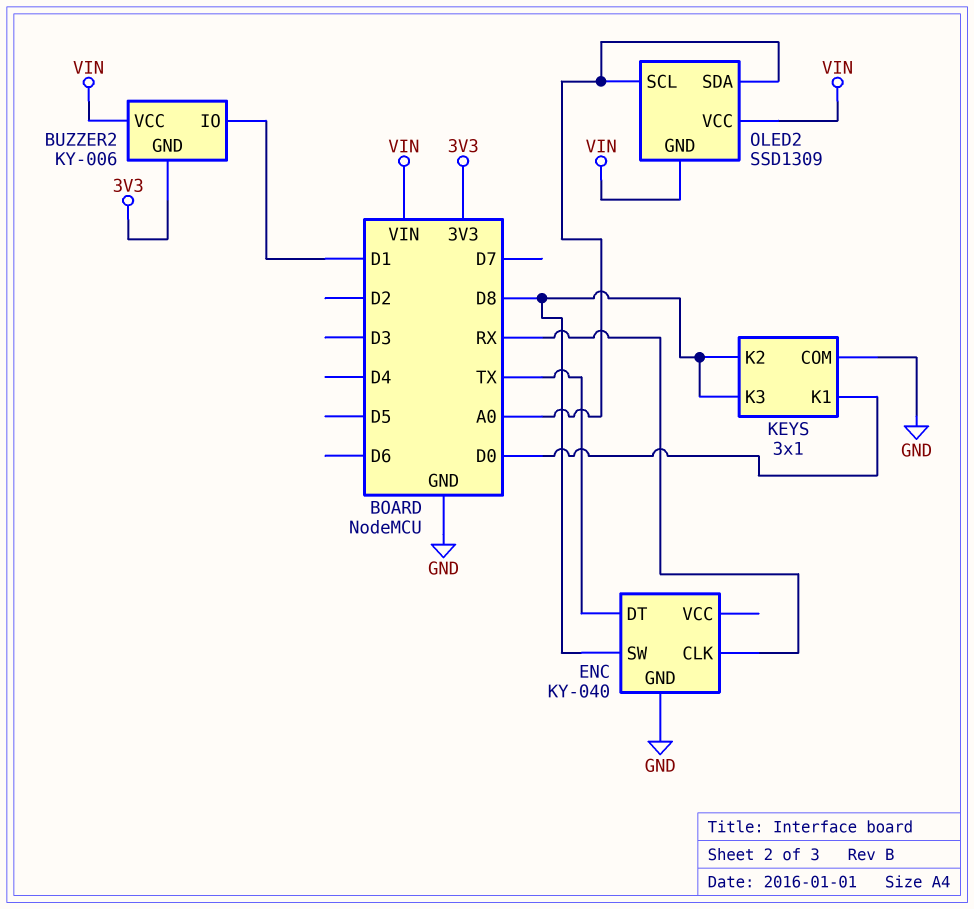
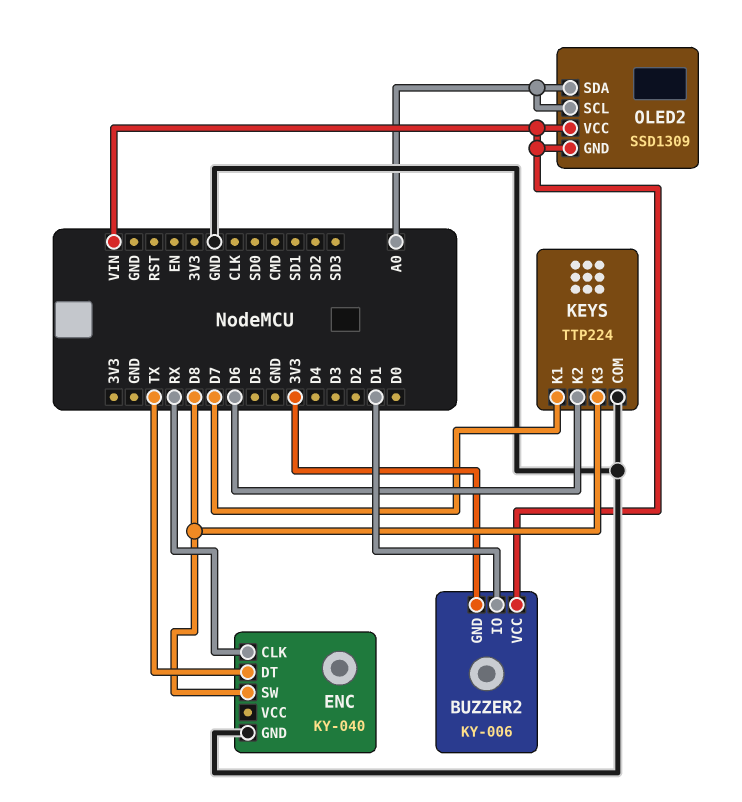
KEYS: 3x1 -> TTP224
KEYS pin K1: D0 -> D7
KEYS pin K2: D8 -> D6

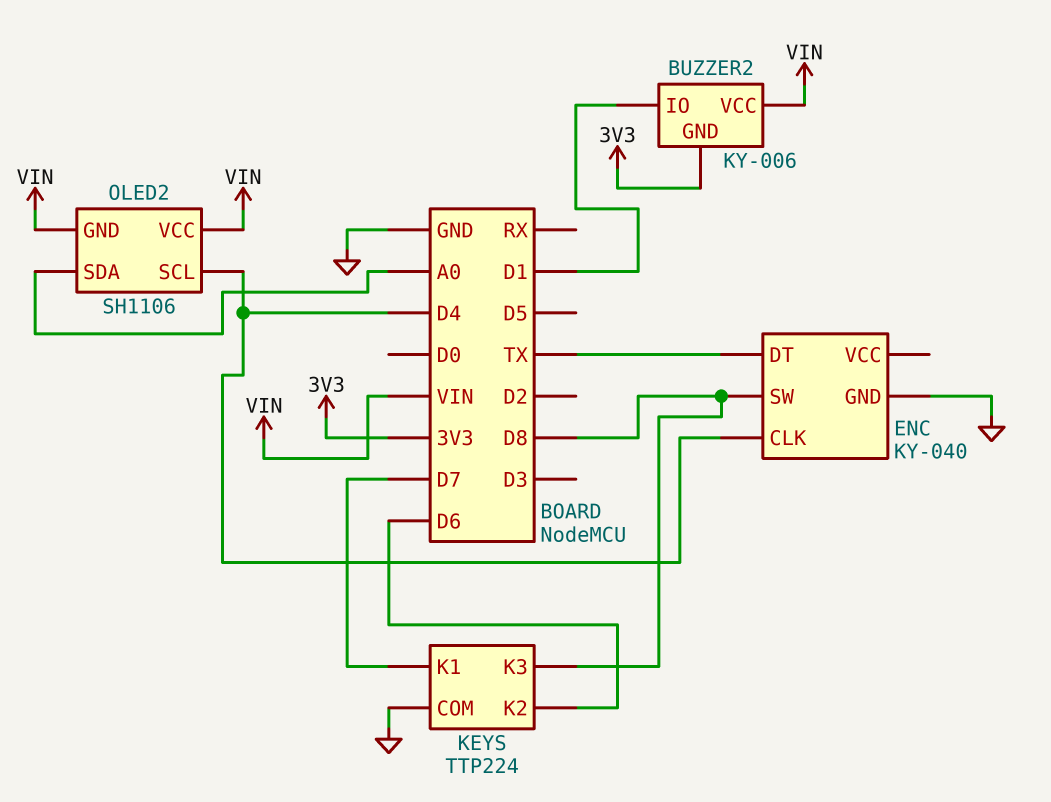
ENC pin CLK: RX -> D4
OLED2: SSD1309 -> SH1106
OLED2 pin SCL: A0 -> D4

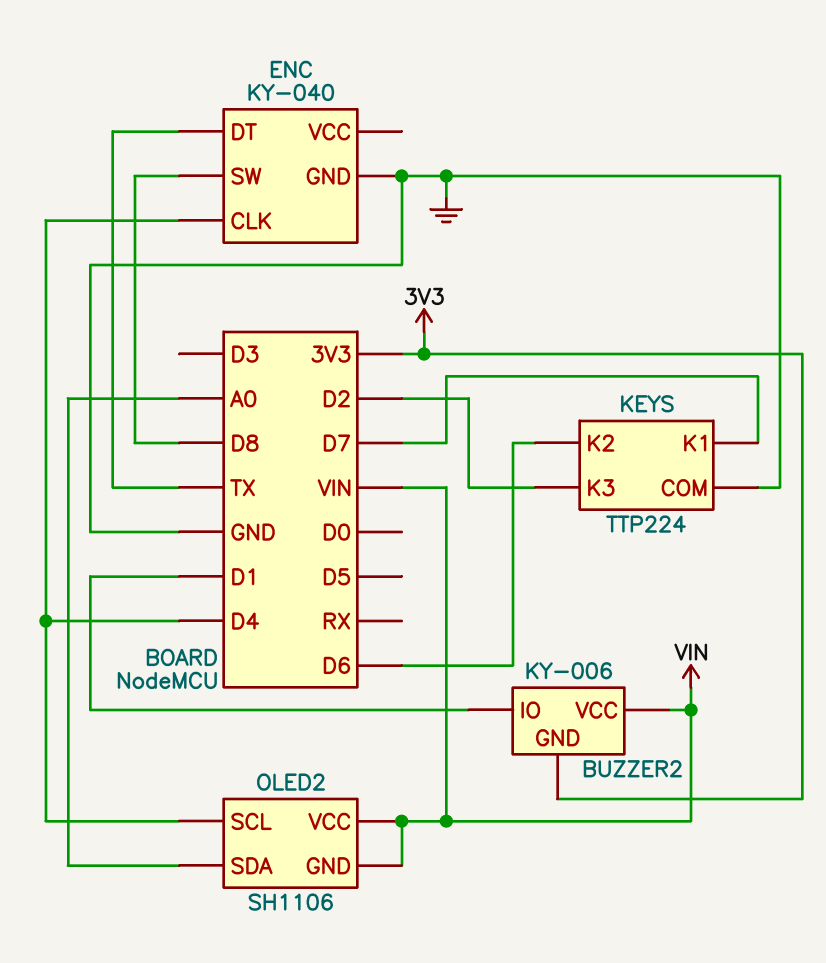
KEYS pin K3: D8 -> D2

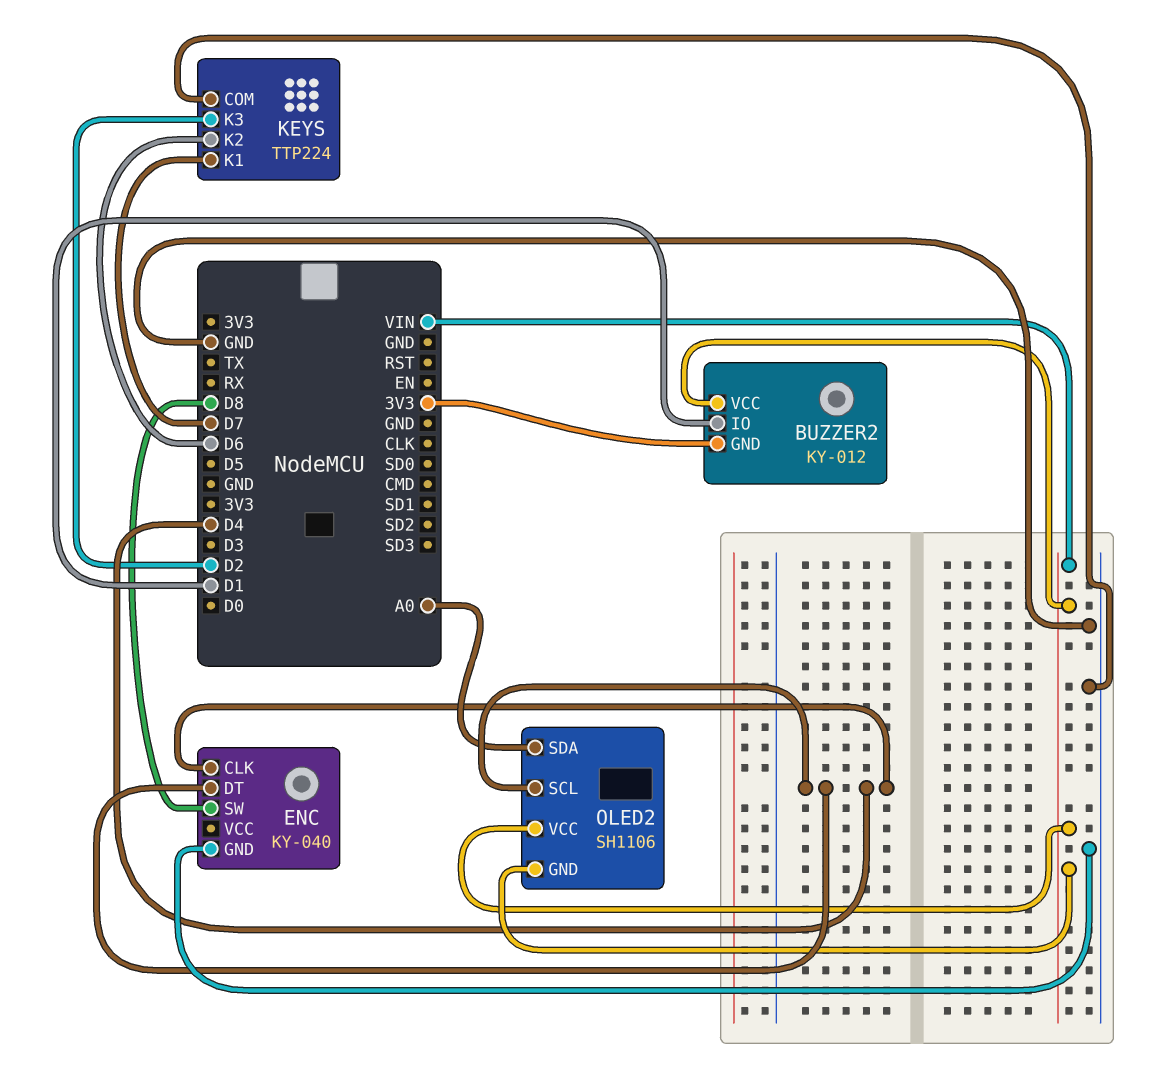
BUZZER2: KY-006 -> KY-012
ENC pin DT: TX -> D4

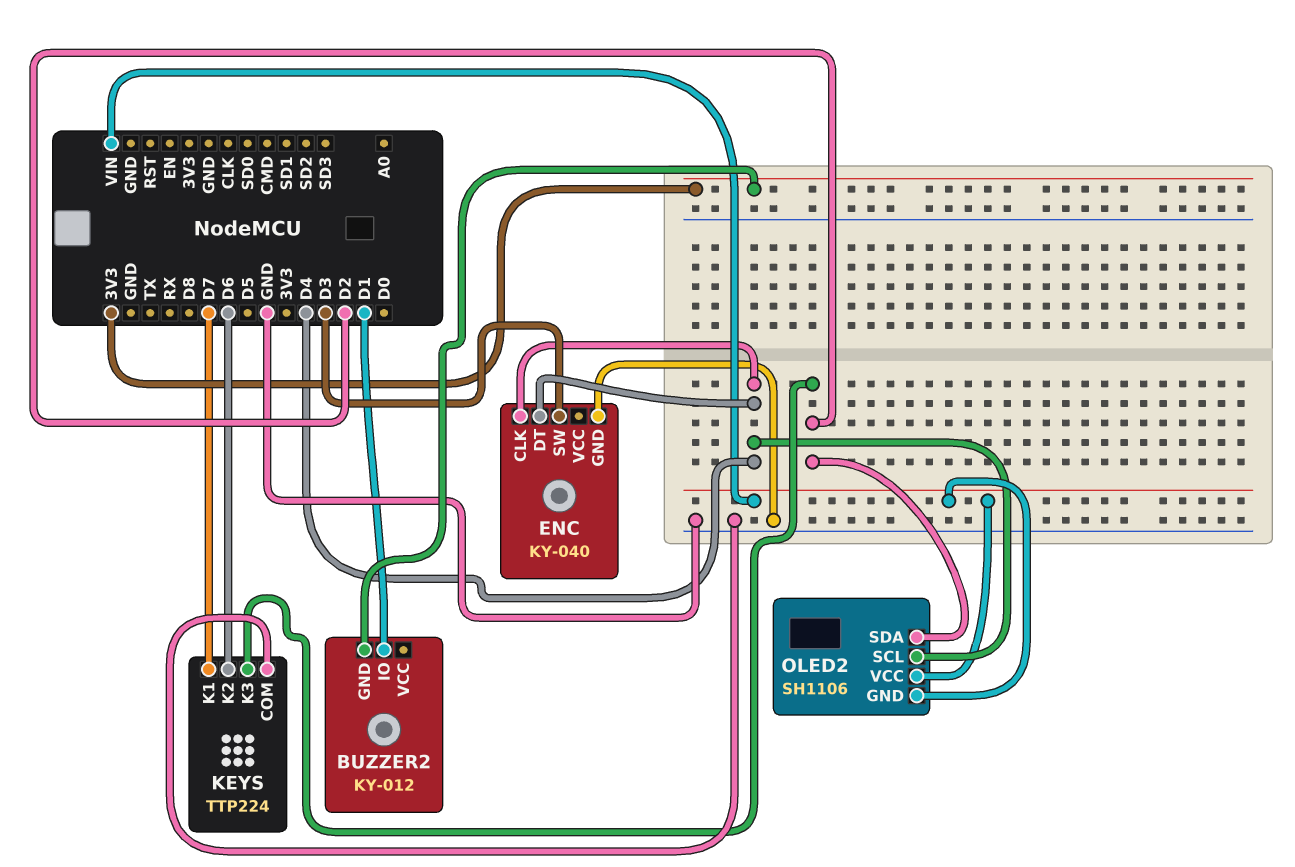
BUZZER2 pin VCC: VIN -> none
ENC pin SW: D8 -> D3
OLED2 pin SDA: A0 -> D2

